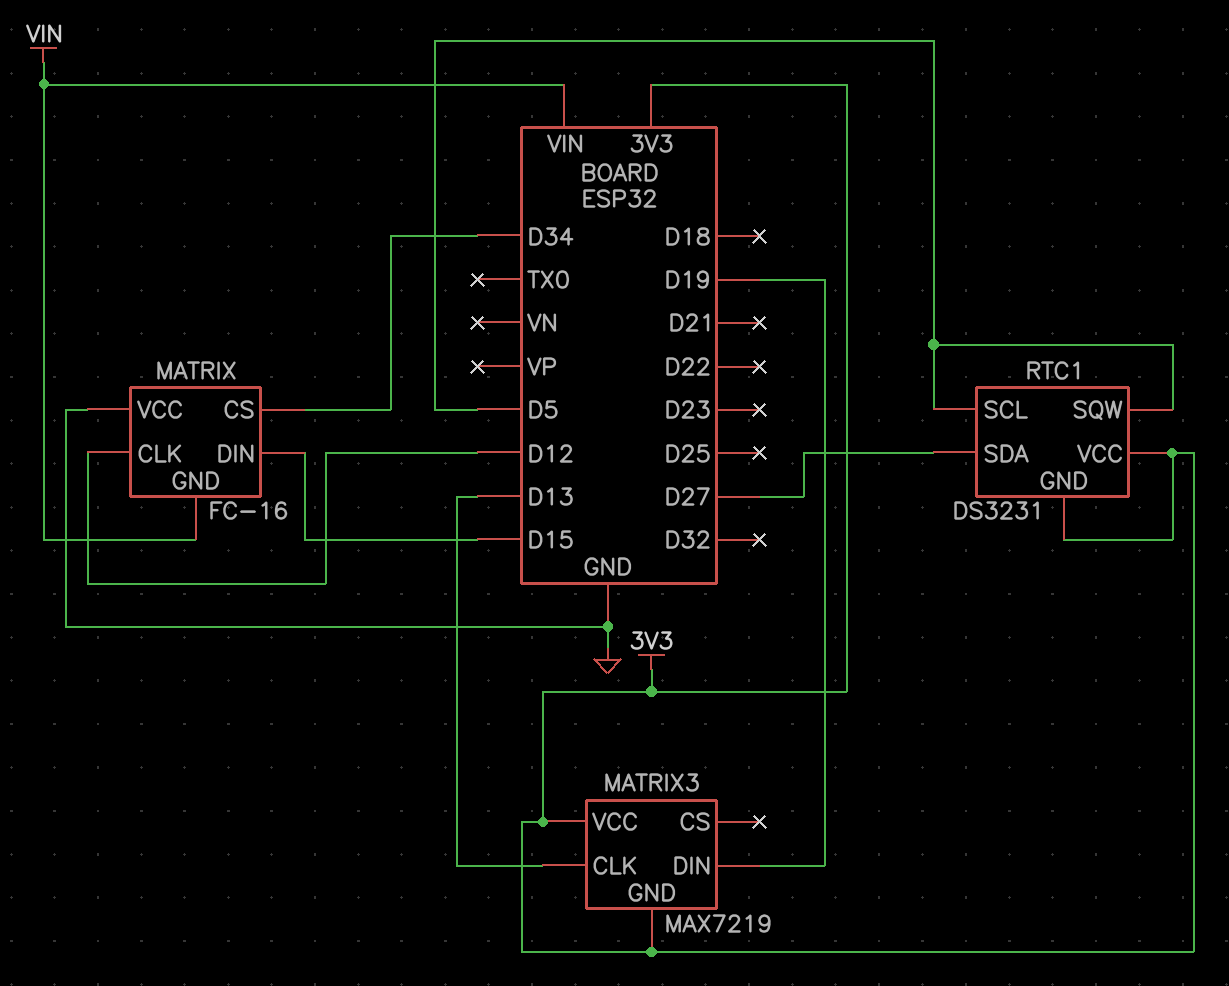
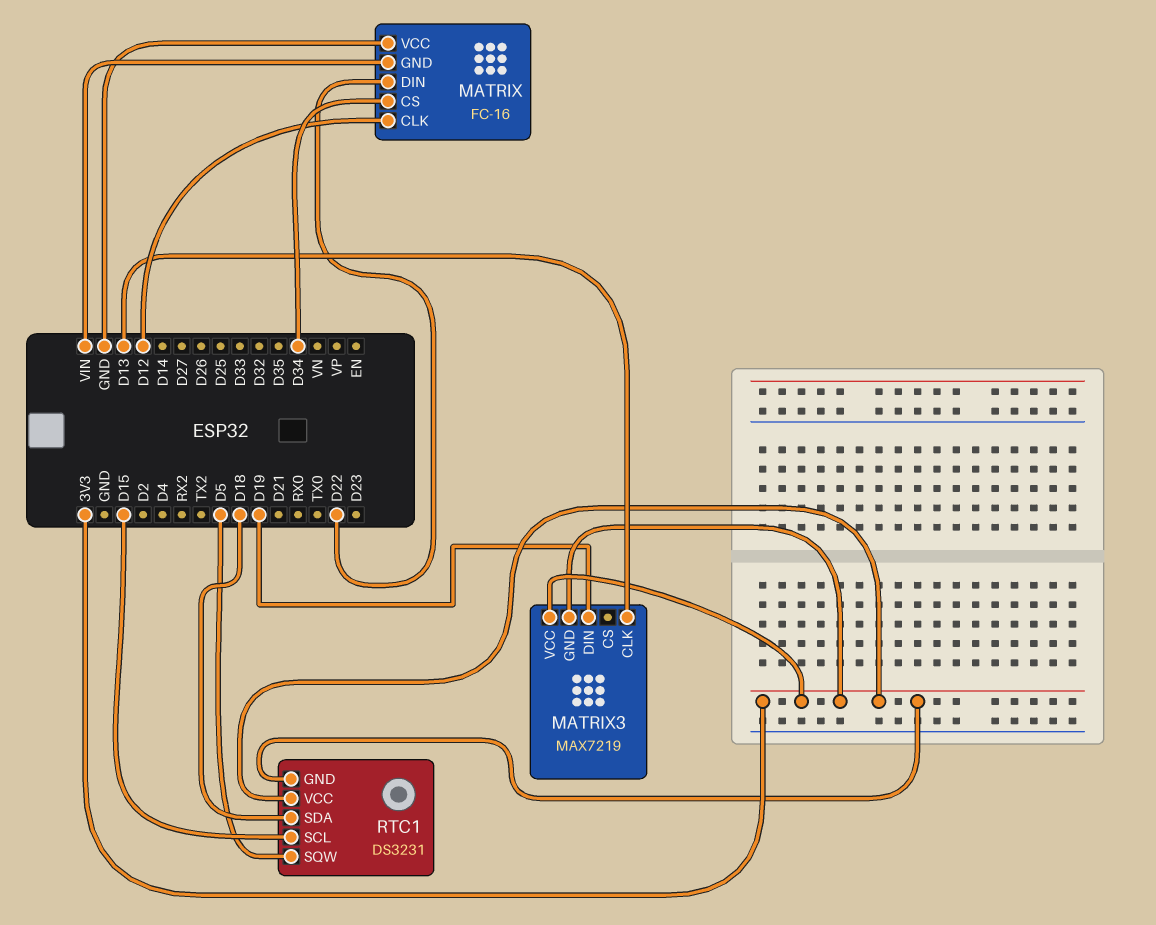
MATRIX pin DIN: D15 -> D22
RTC1 pin SCL: D5 -> D15
RTC1 pin SDA: D27 -> D18

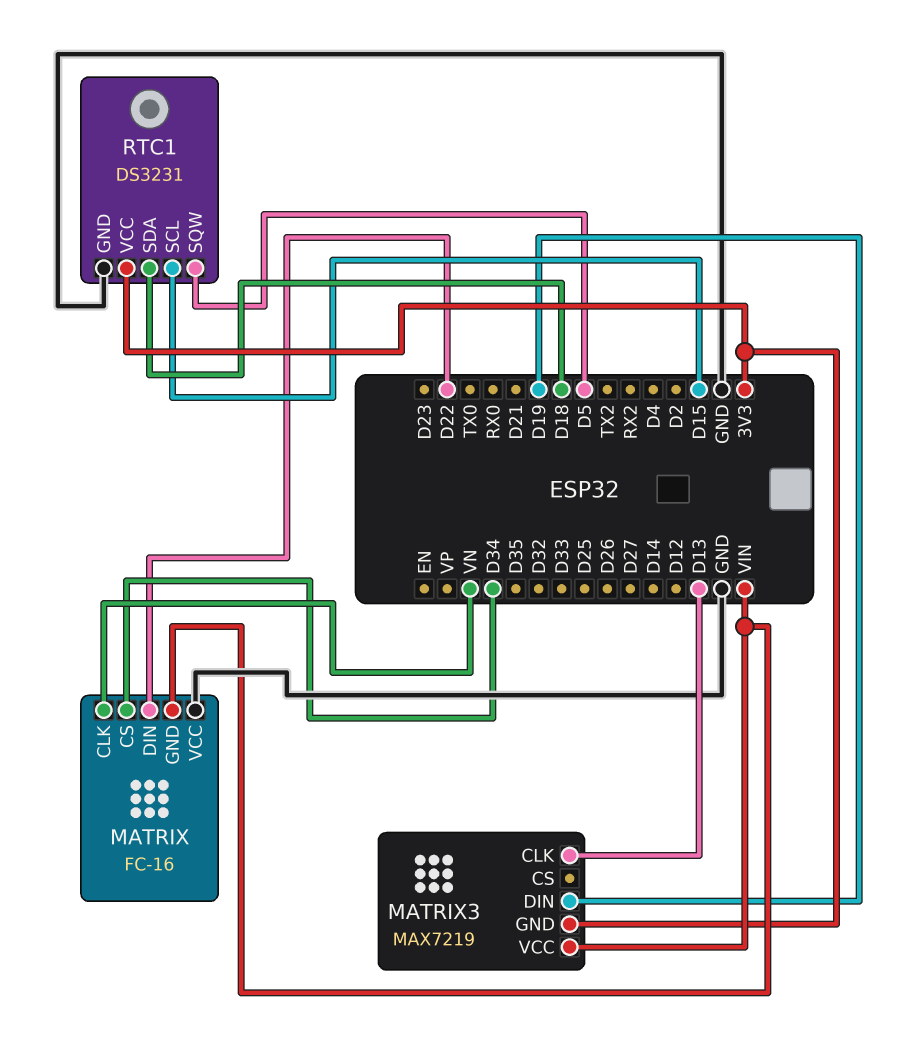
MATRIX pin CLK: D12 -> VN
MATRIX3 pin VCC: 3V3 -> VIN
RTC1 pin GND: 3V3 -> GND

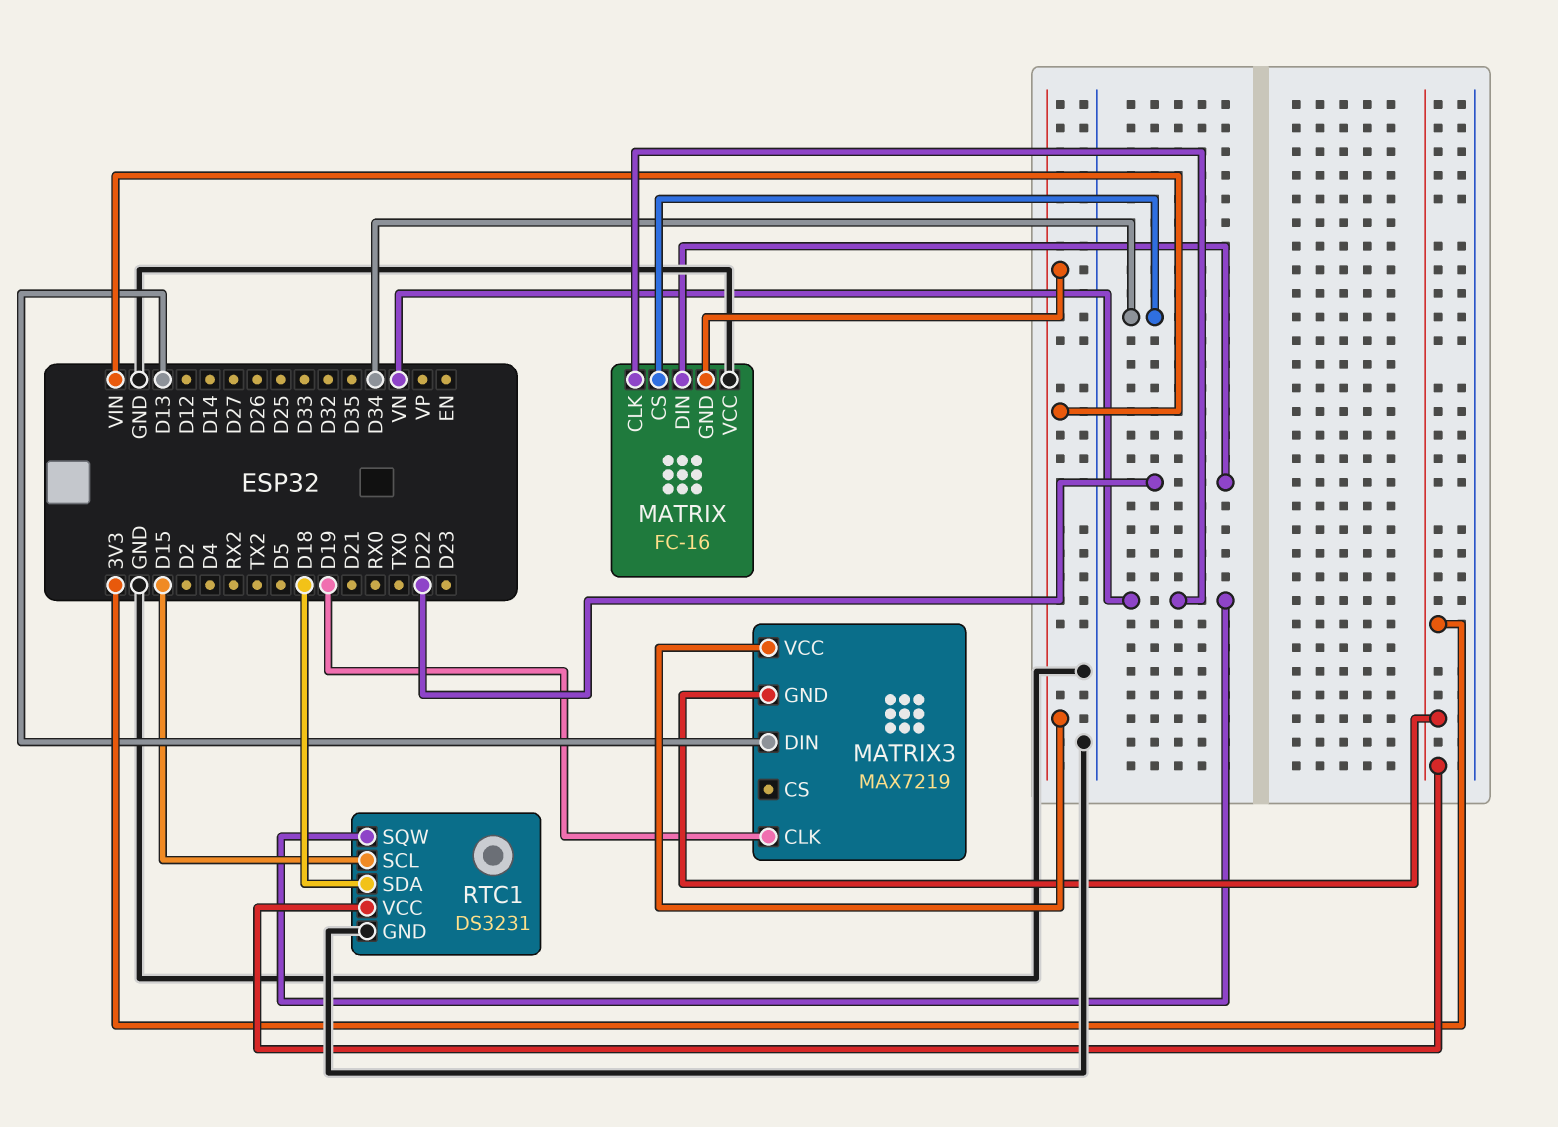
MATRIX3 pin CLK: D13 -> D19
MATRIX3 pin DIN: D19 -> D13
RTC1 pin SQW: D5 -> VN

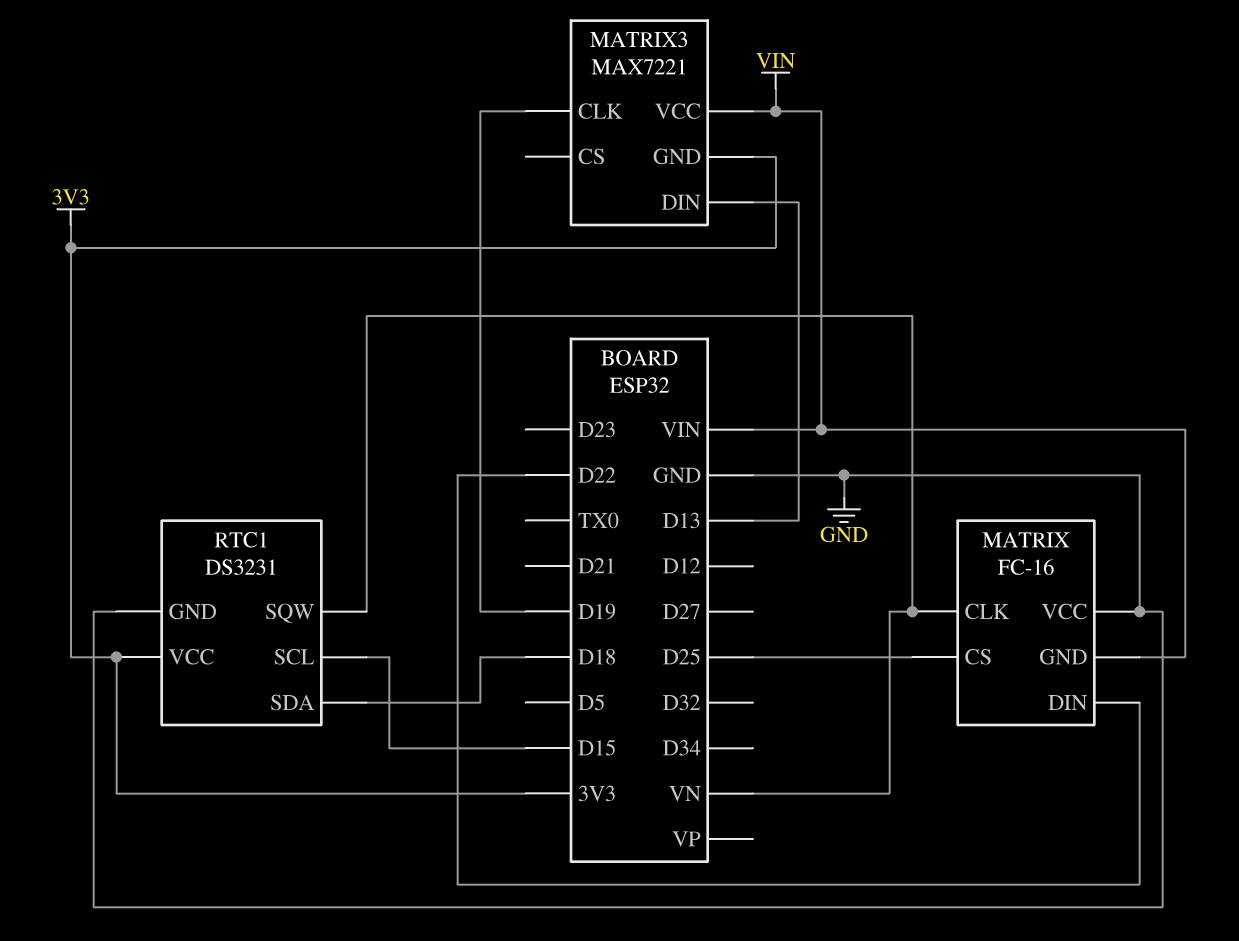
MATRIX pin CS: D34 -> D25
MATRIX3: MAX7219 -> MAX7221

